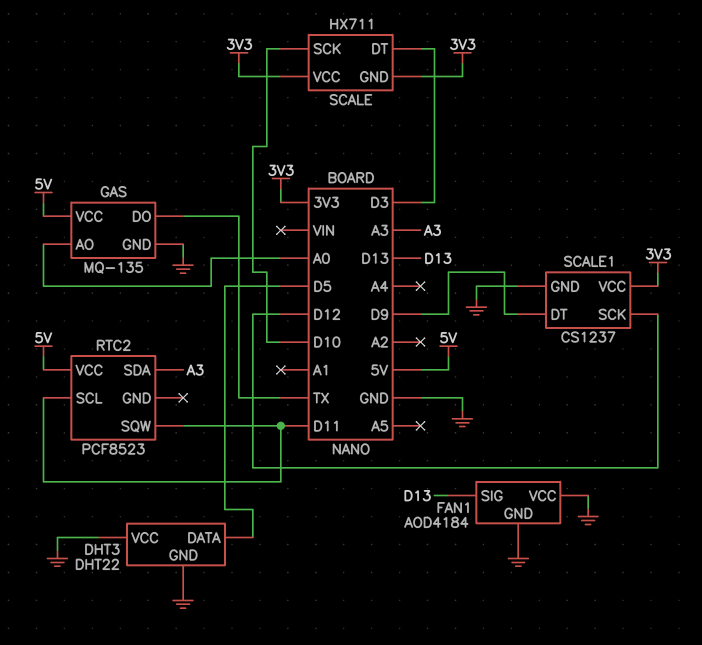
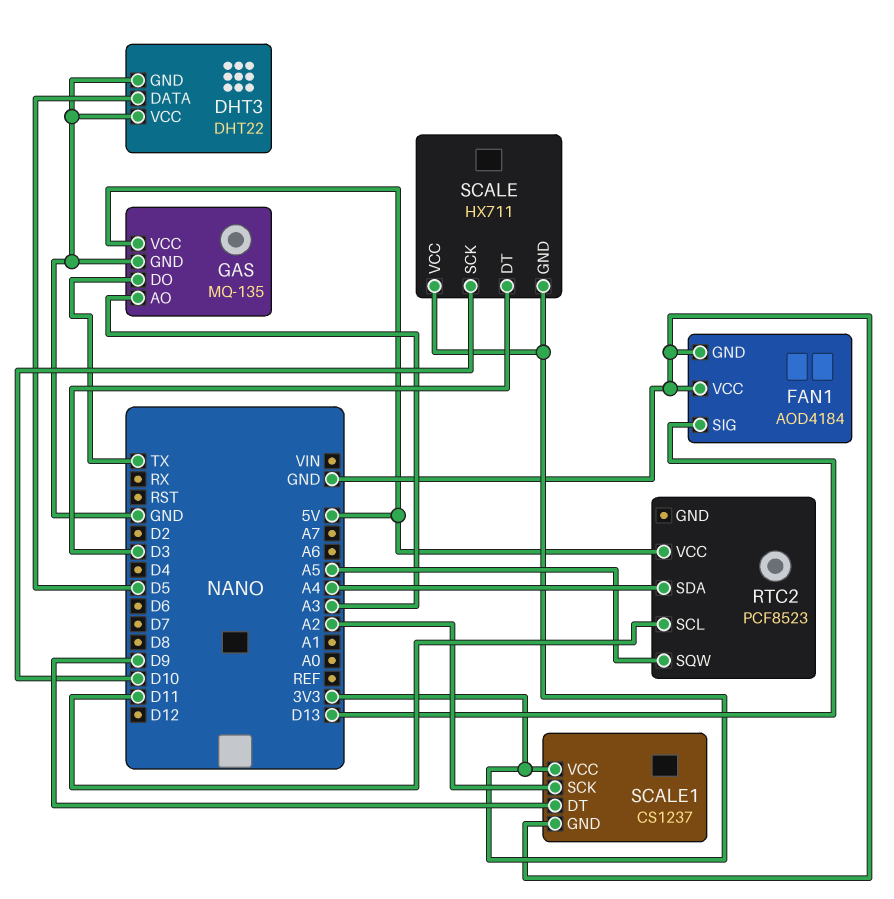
GAS pin AO: A0 -> A3
RTC2 pin SDA: A3 -> A4
RTC2 pin SQW: D11 -> A5
SCALE1 pin SCK: D12 -> A2

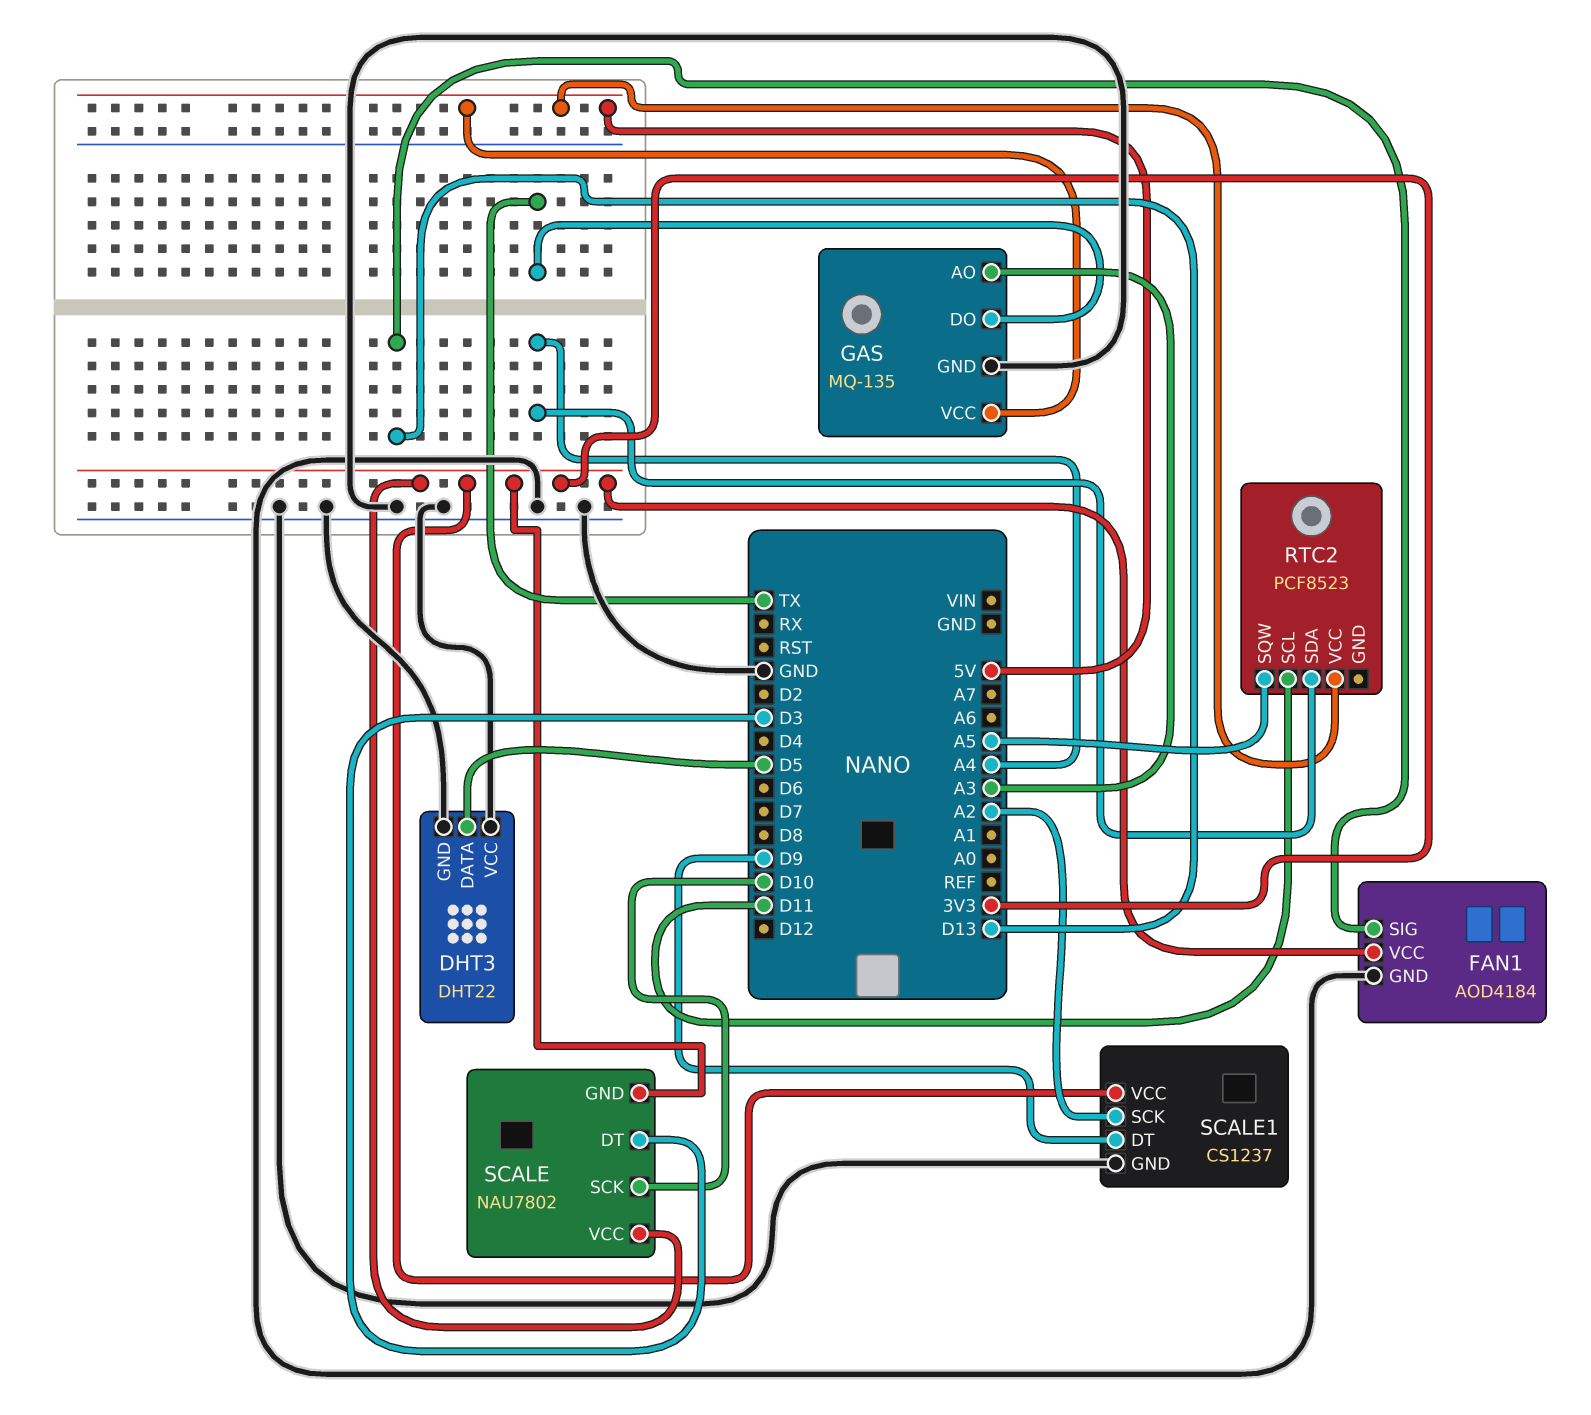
FAN1 pin VCC: GND -> 3V3
SCALE: HX711 -> NAU7802

